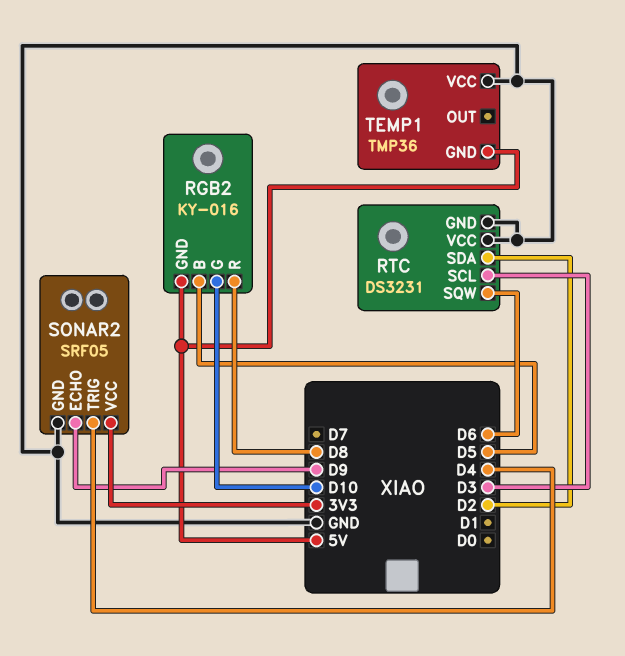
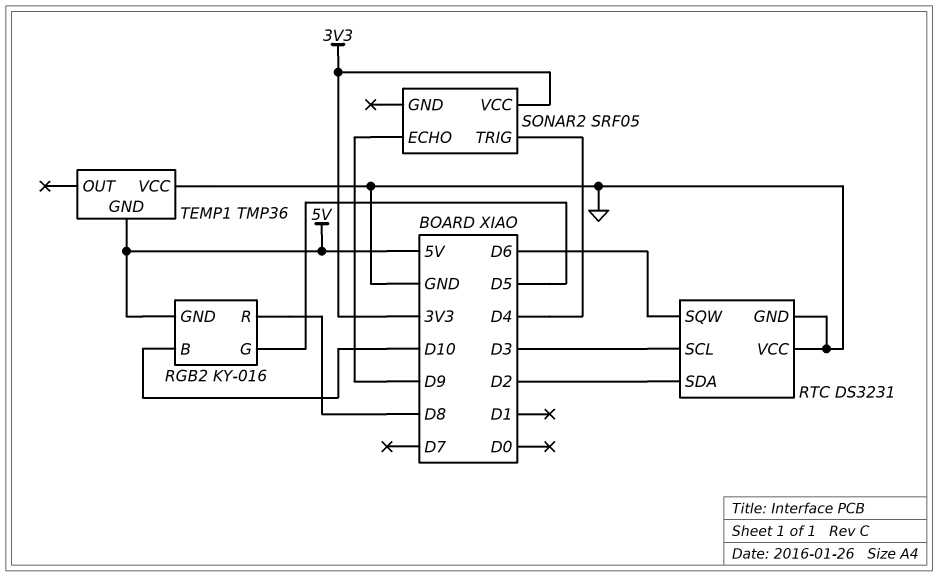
RGB2 pin B: D5 -> D10
RGB2 pin G: D10 -> D5
SONAR2 pin GND: GND -> none

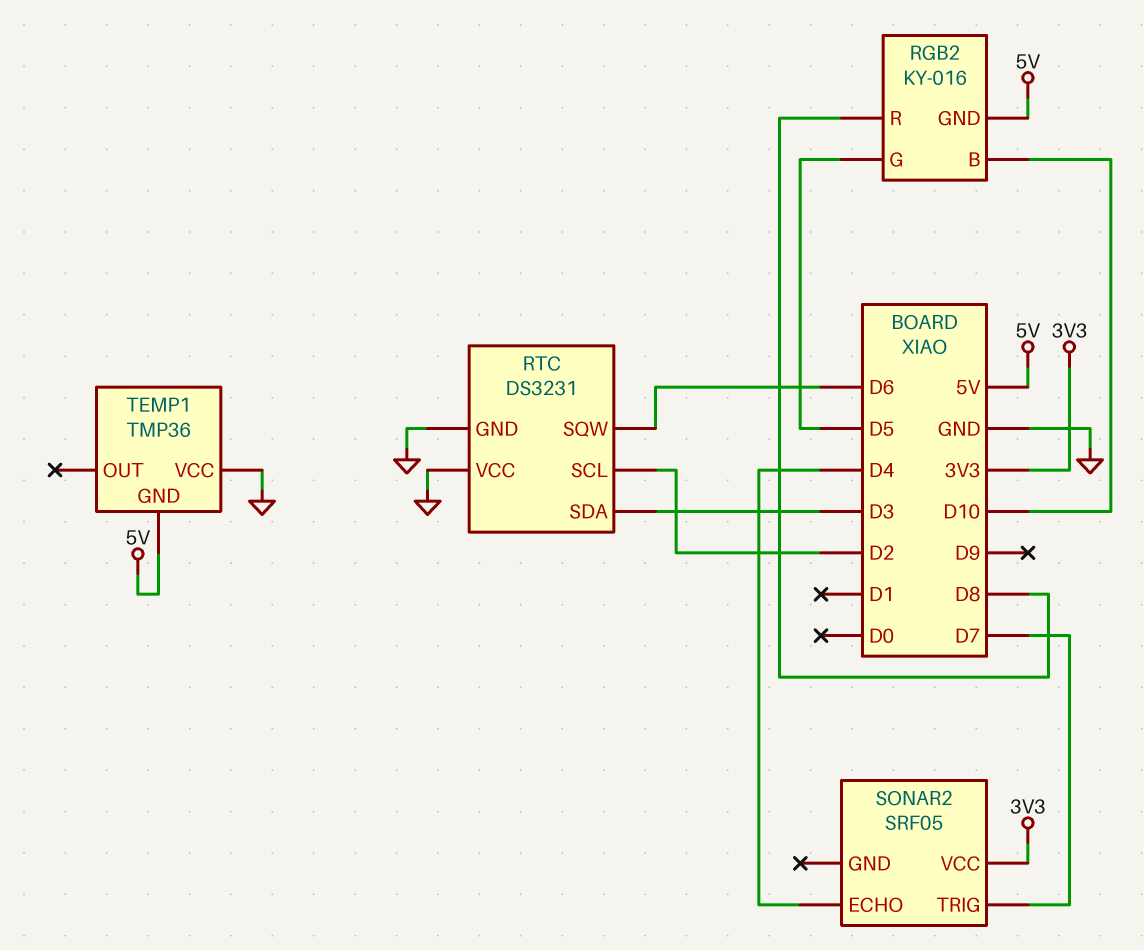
RTC pin SCL: D3 -> D2
RTC pin SDA: D2 -> D3
SONAR2 pin ECHO: D9 -> D4
SONAR2 pin TRIG: D4 -> D7

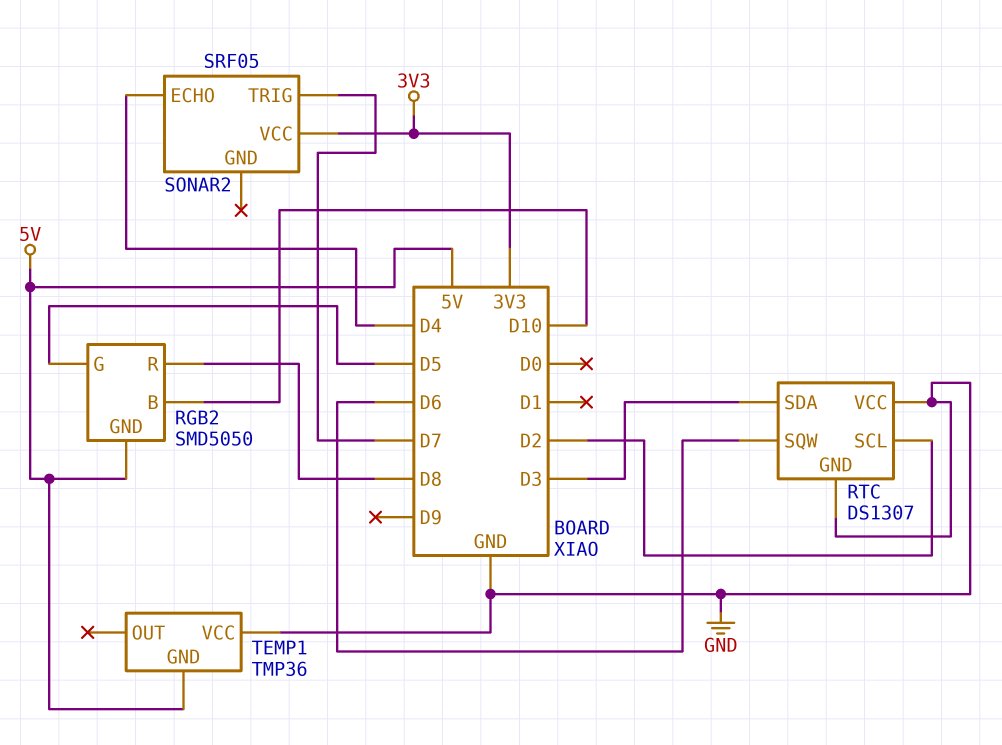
RGB2: KY-016 -> SMD5050
RTC: DS3231 -> DS1307

